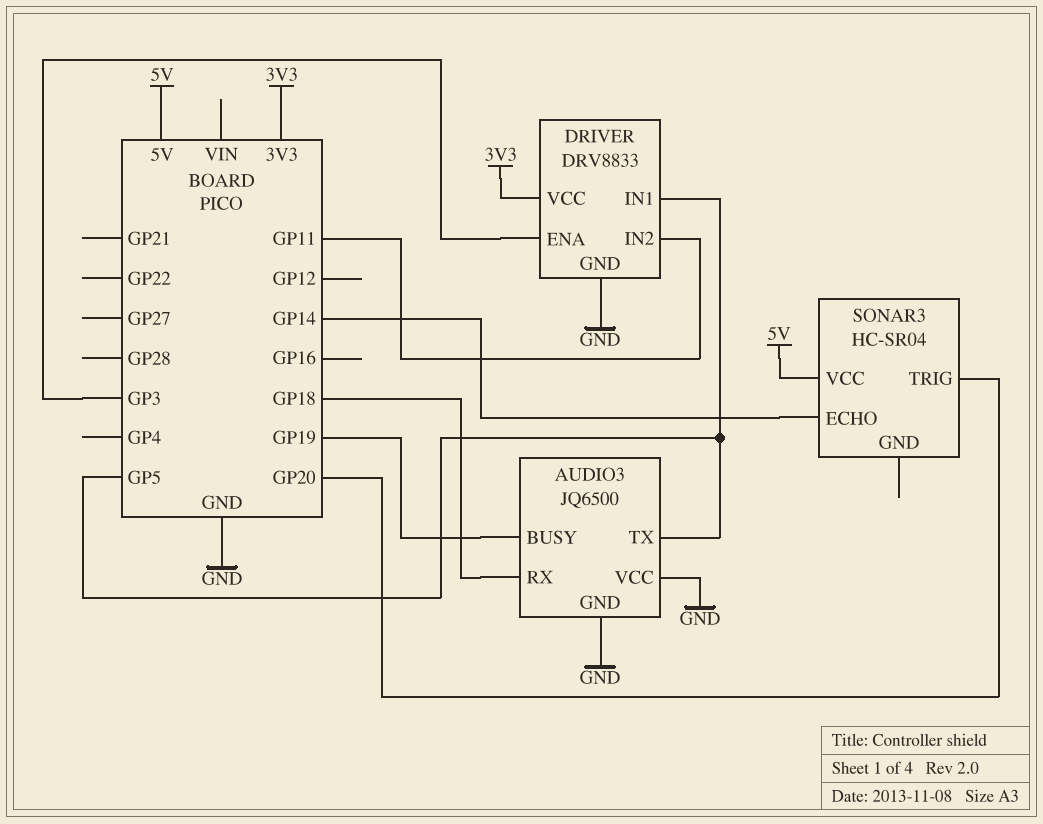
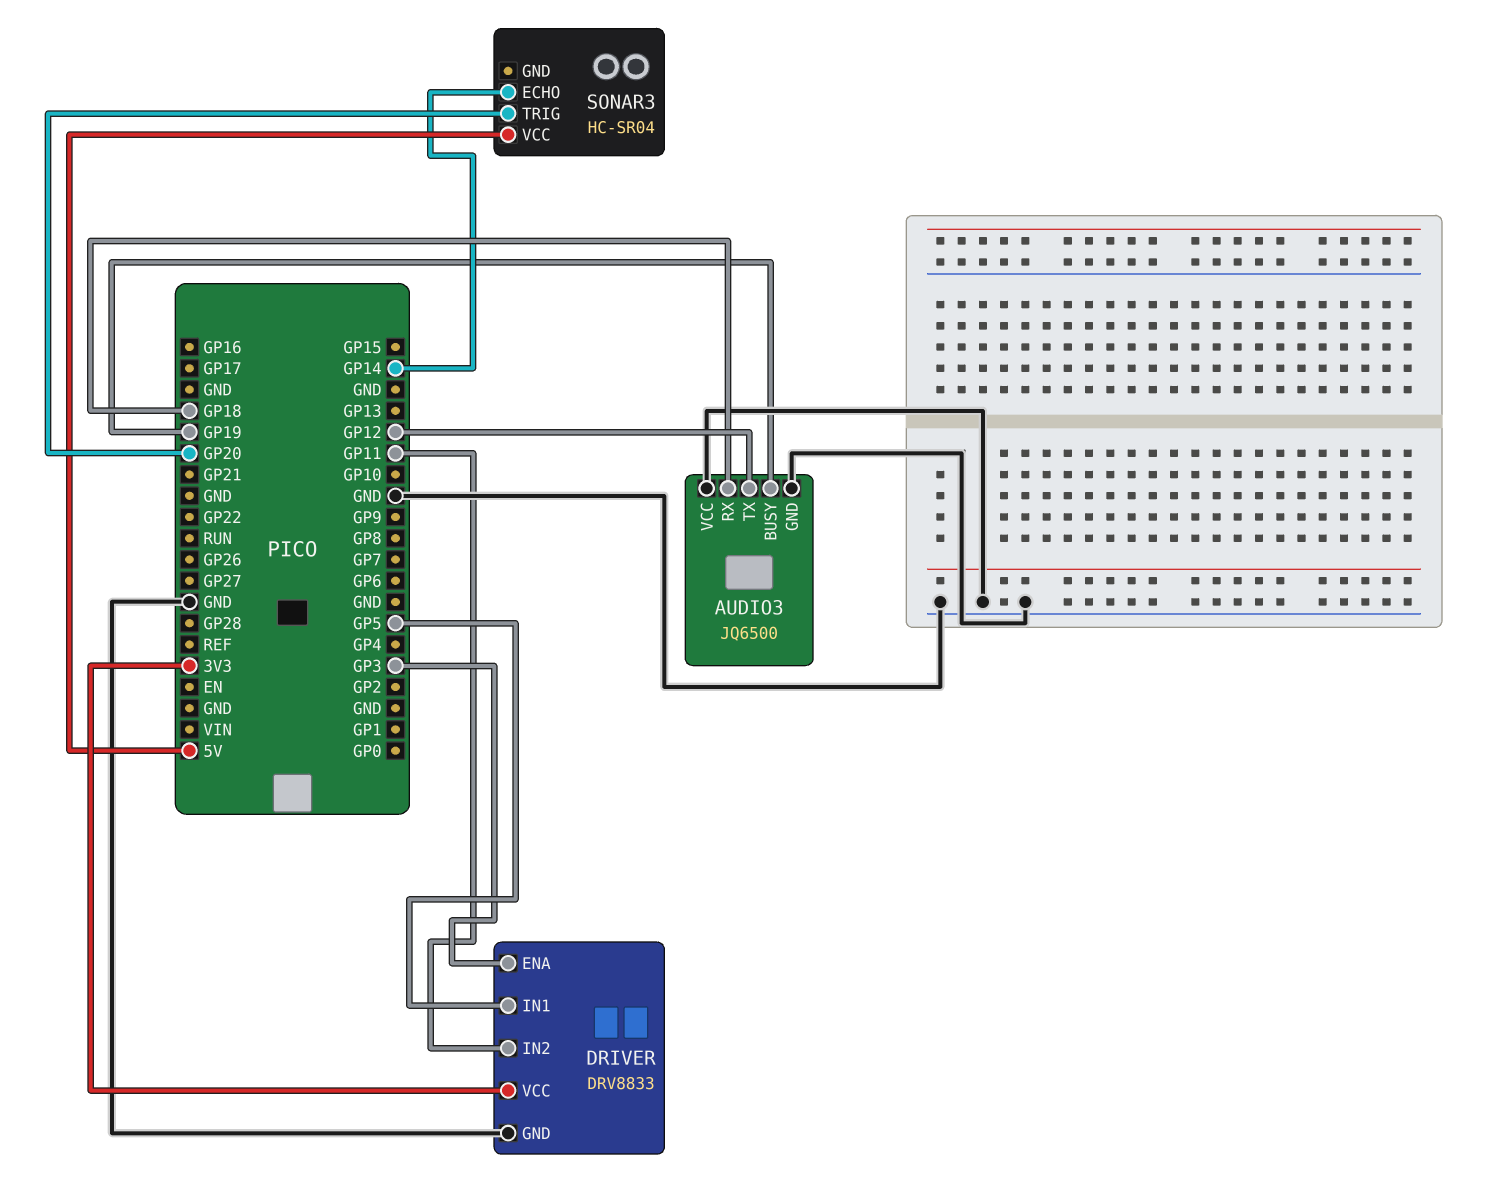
AUDIO3 pin TX: GP5 -> GP12

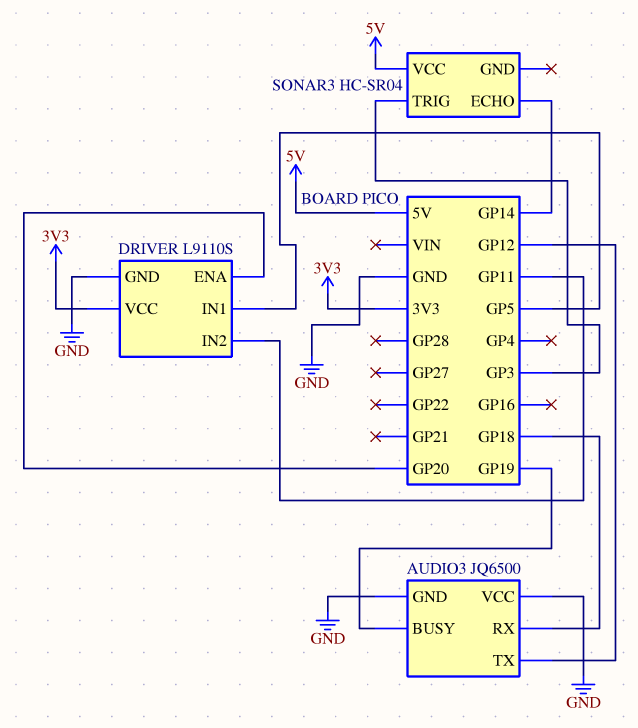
DRIVER: DRV8833 -> L9110S
DRIVER pin ENA: GP3 -> GP20
SONAR3 pin TRIG: GP20 -> GP3

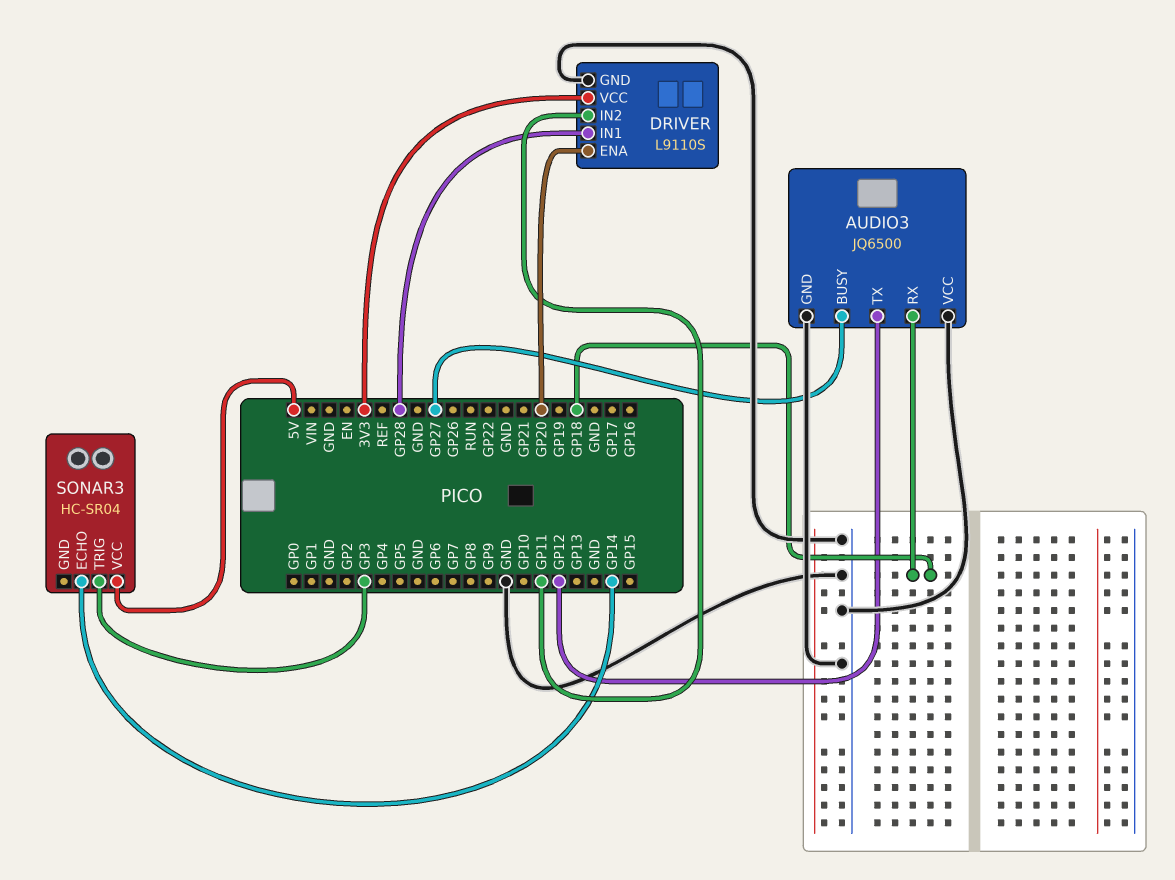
AUDIO3 pin BUSY: GP19 -> GP27
DRIVER pin IN1: GP5 -> GP28

